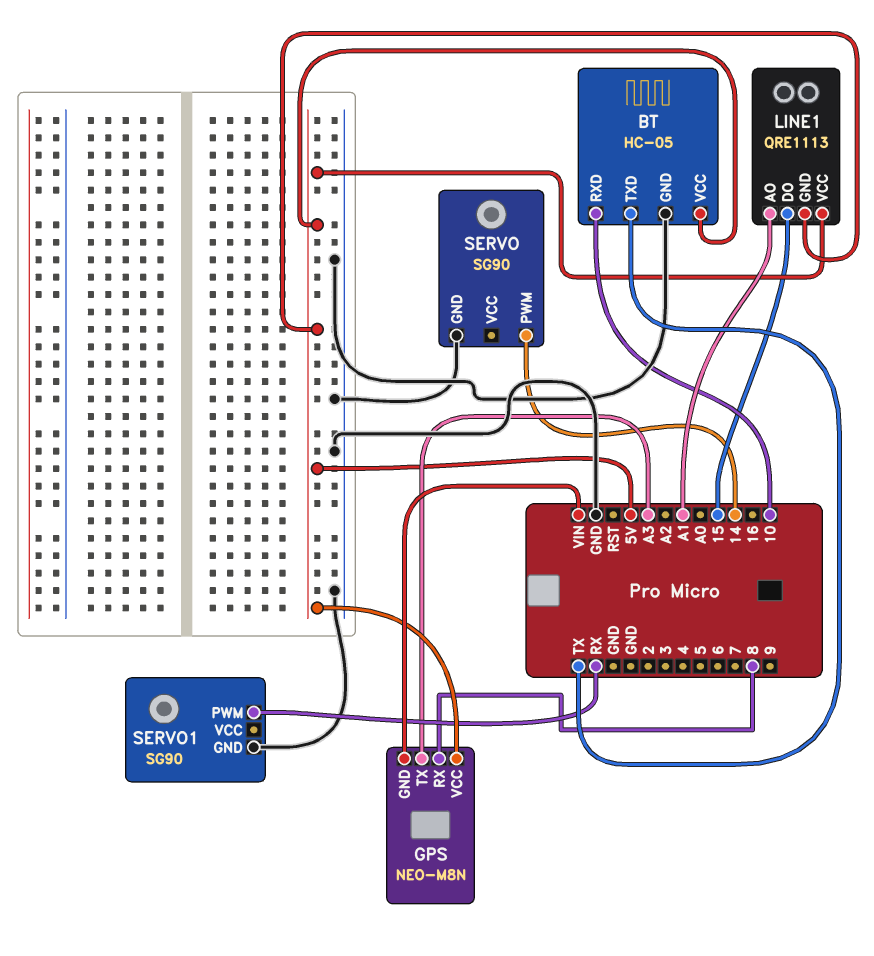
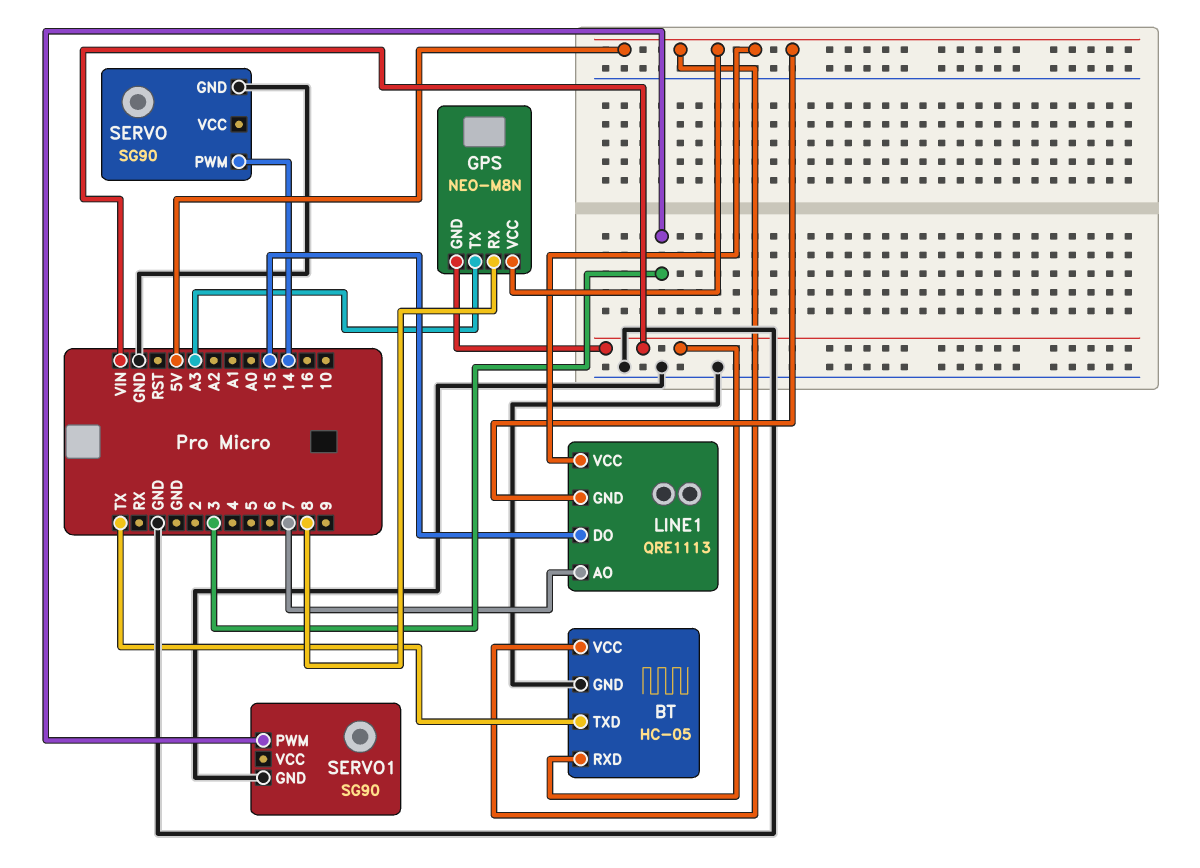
BT pin RXD: 10 -> VIN
LINE1 pin AO: A1 -> 7
SERVO1 pin PWM: RX -> 3

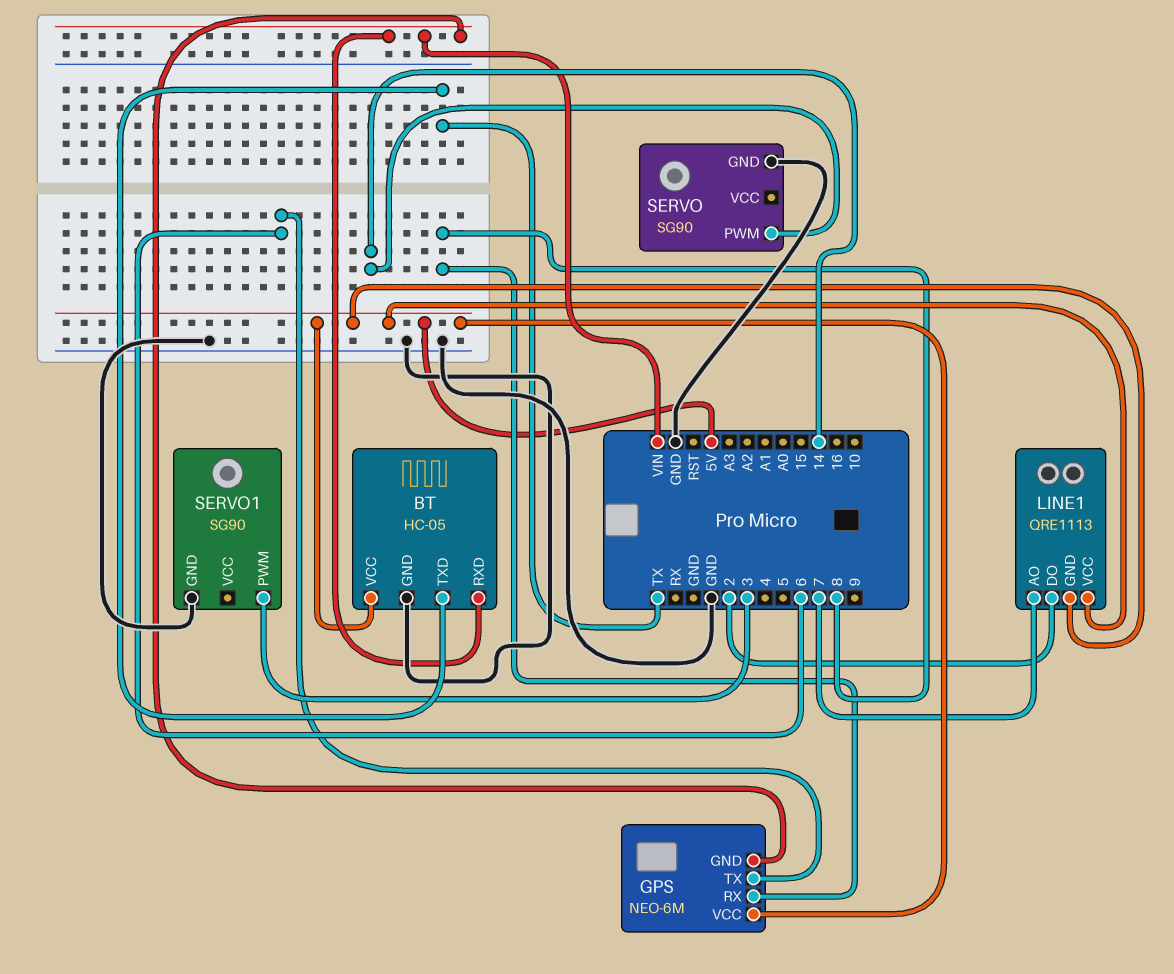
GPS: NEO-M8N -> NEO-6M
GPS pin TX: A3 -> 6
LINE1 pin DO: 15 -> 2

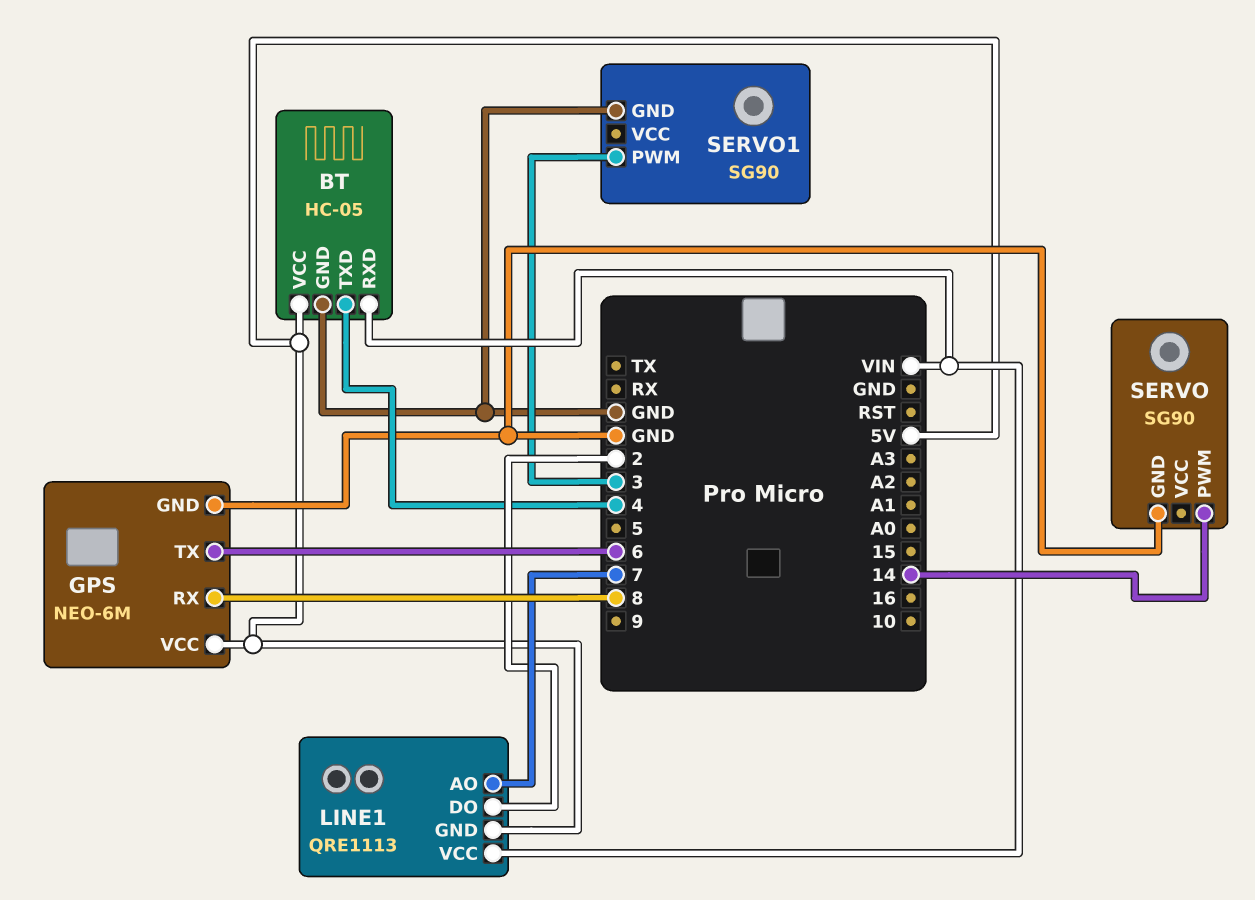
BT pin TXD: TX -> 4
GPS pin GND: VIN -> GND
LINE1 pin VCC: 5V -> VIN

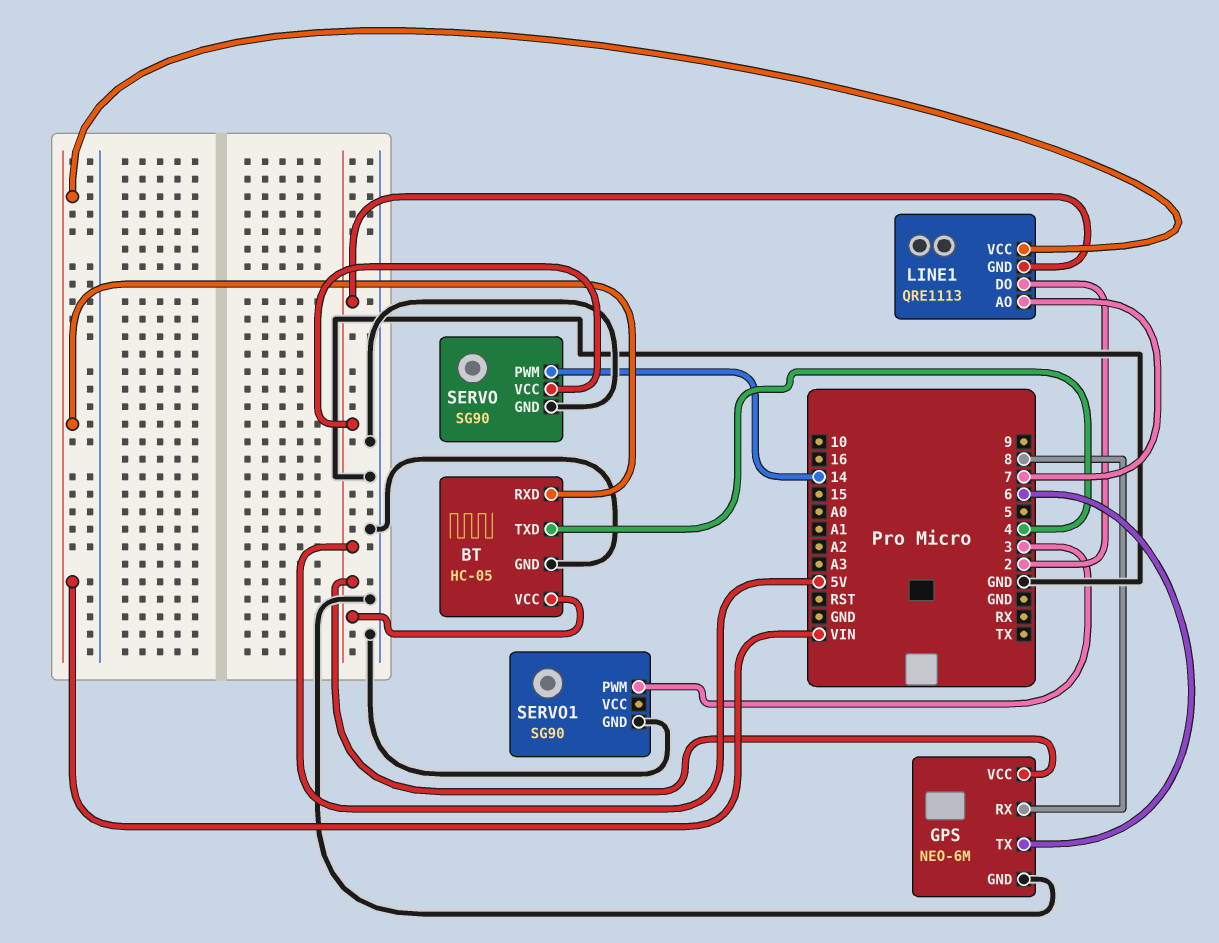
SERVO pin VCC: none -> 5V

